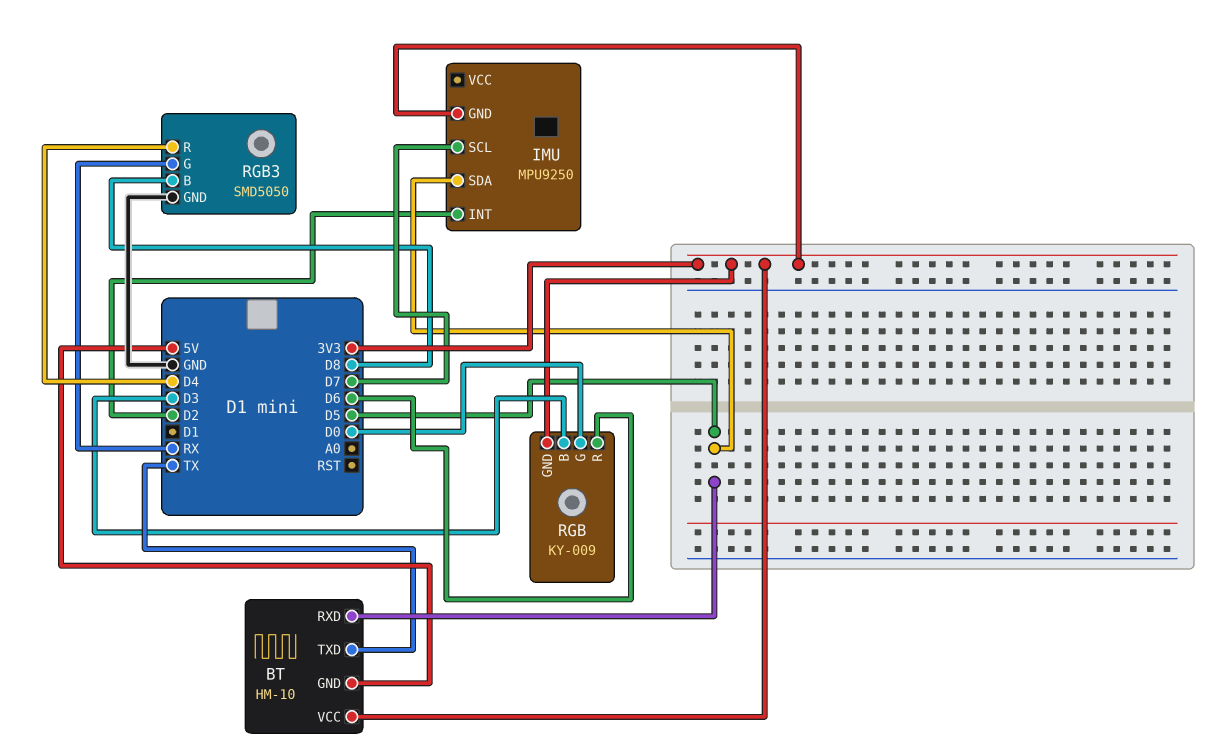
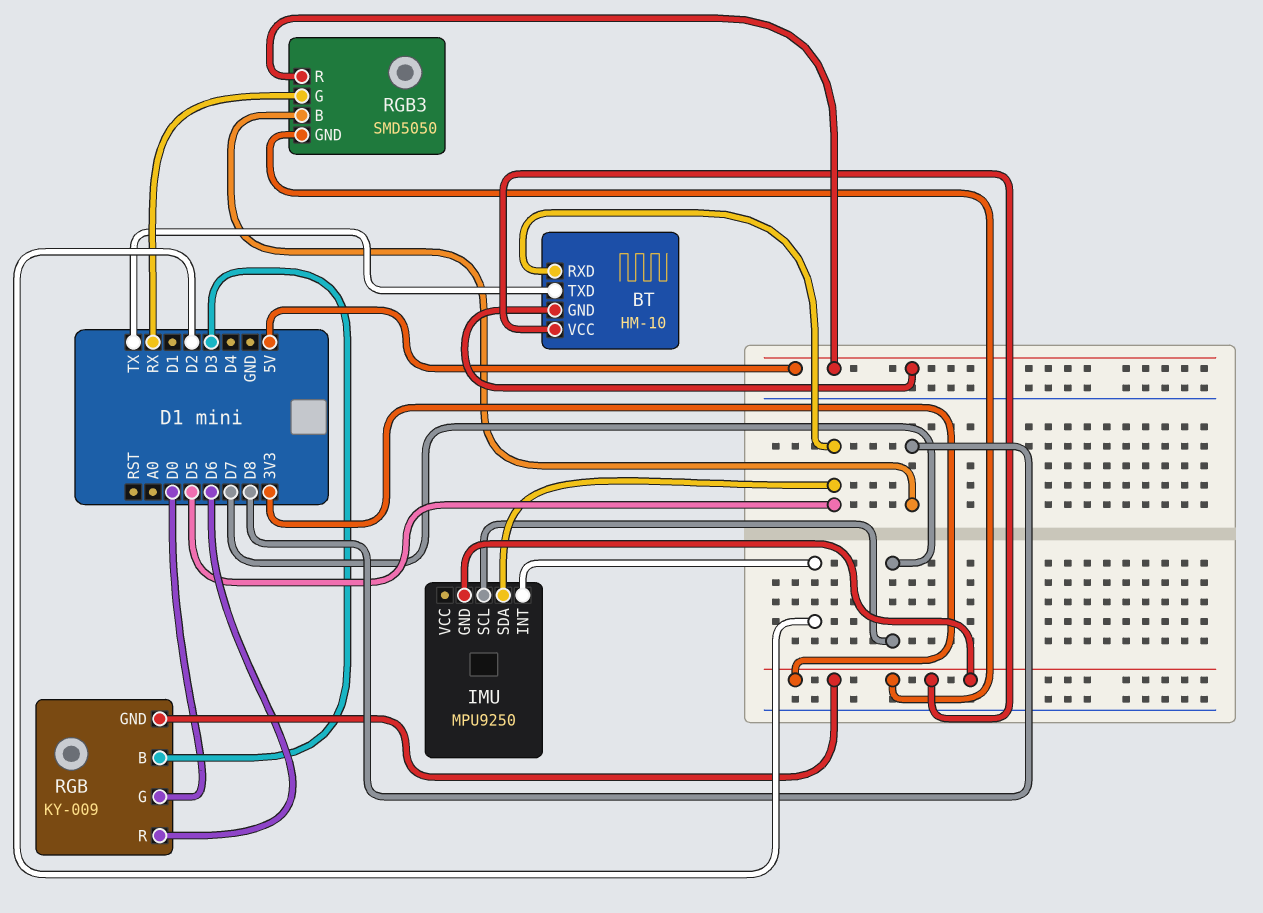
RGB3 pin GND: GND -> 3V3
RGB3 pin R: D4 -> 5V

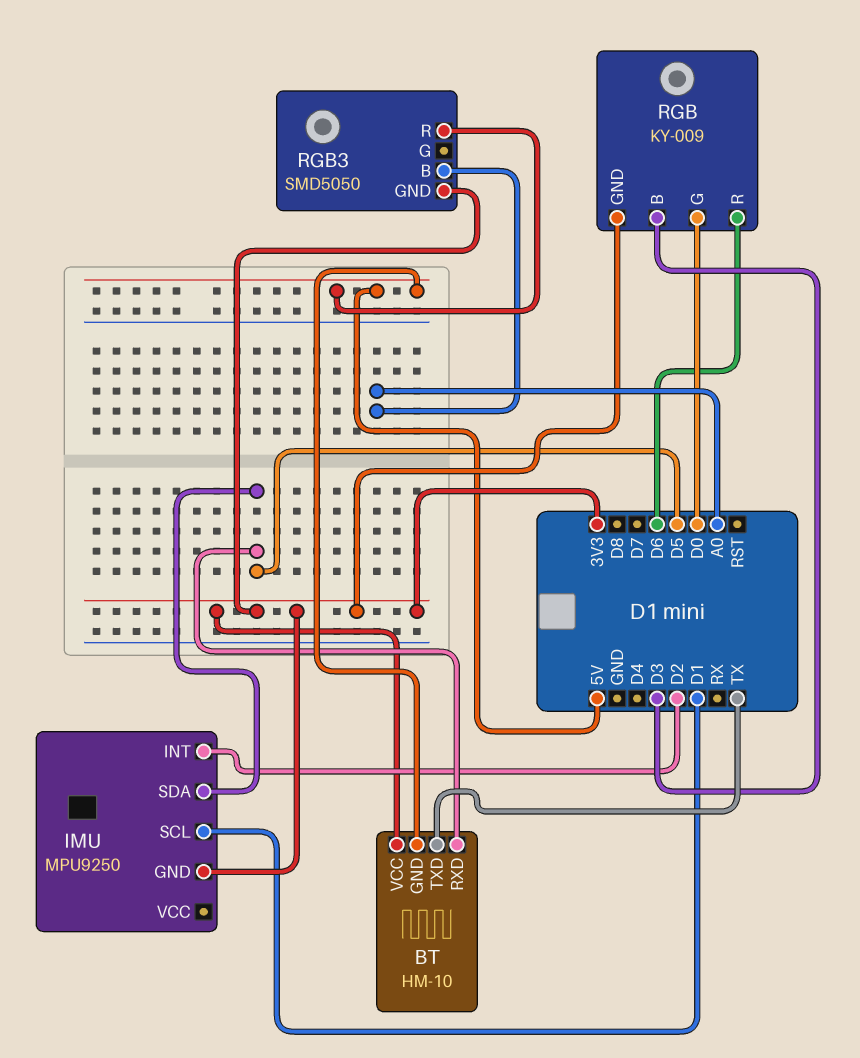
IMU pin SCL: D7 -> D1
RGB3 pin B: D8 -> A0
RGB3 pin G: RX -> none

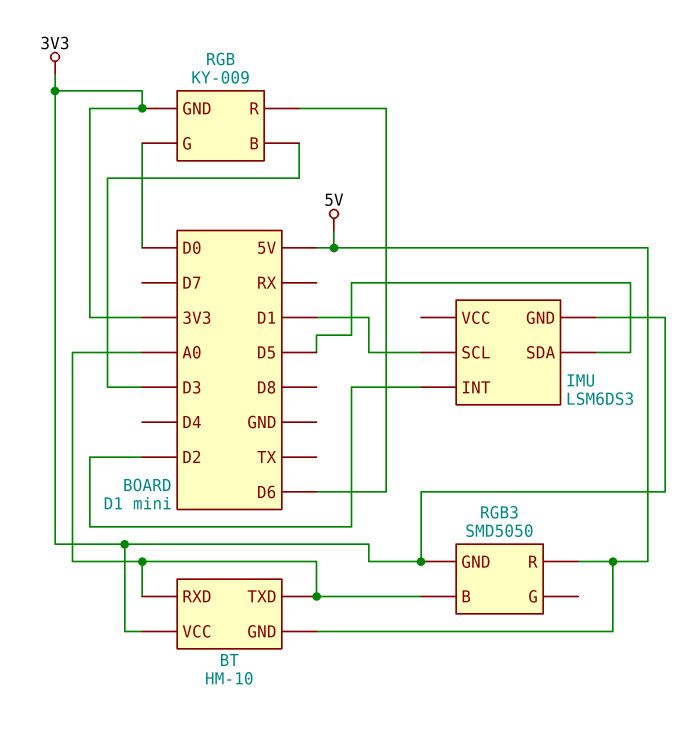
BT pin RXD: D5 -> A0
BT pin TXD: TX -> A0
IMU: MPU9250 -> LSM6DS3

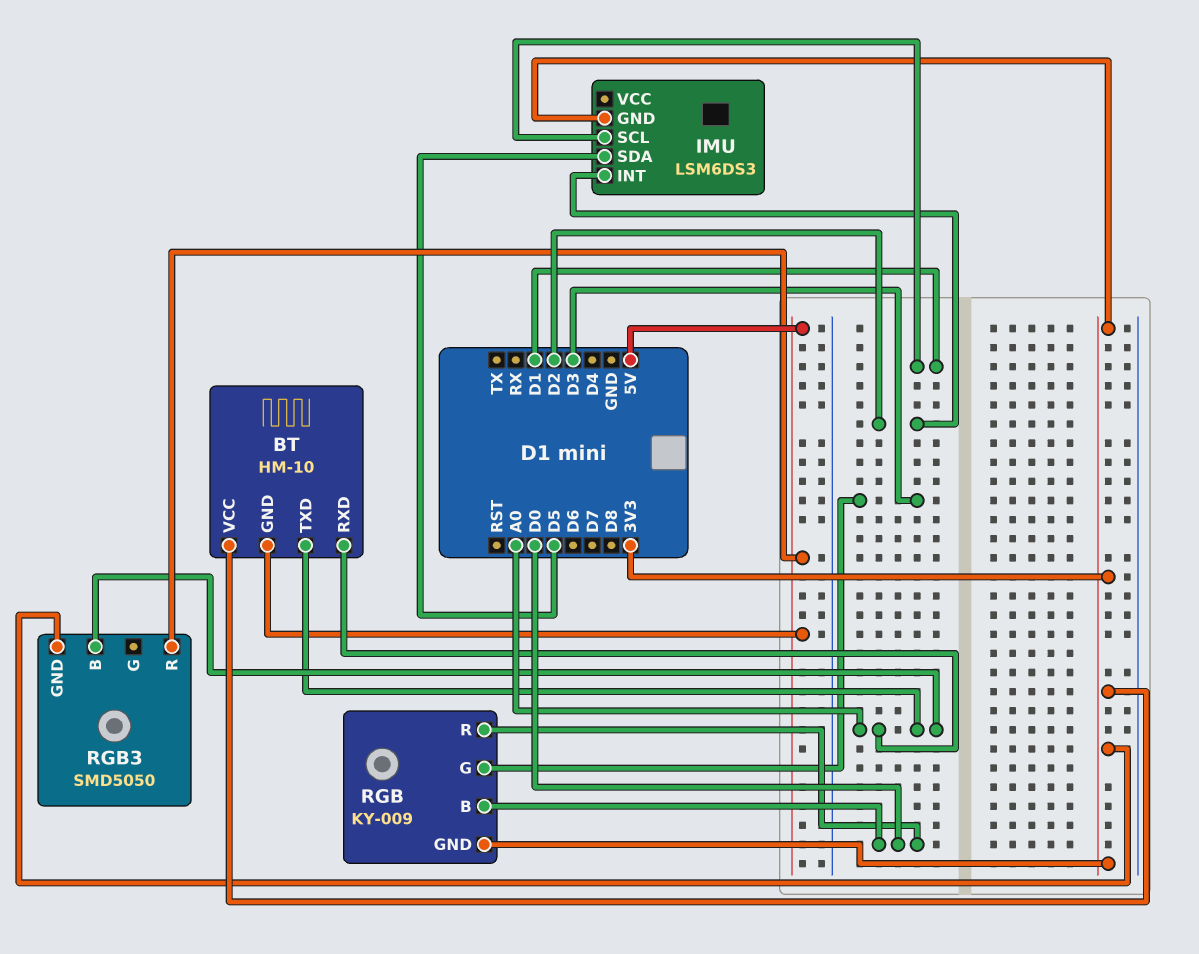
RGB pin B: D3 -> D0
RGB pin G: D0 -> D3
RGB pin R: D6 -> D0

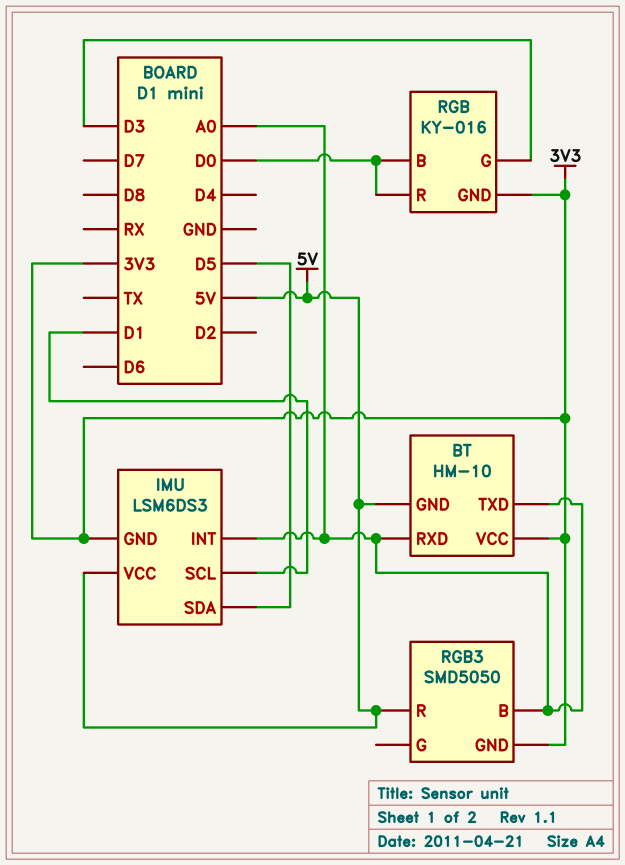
IMU pin INT: D2 -> A0
IMU pin VCC: none -> 5V
RGB: KY-009 -> KY-016

